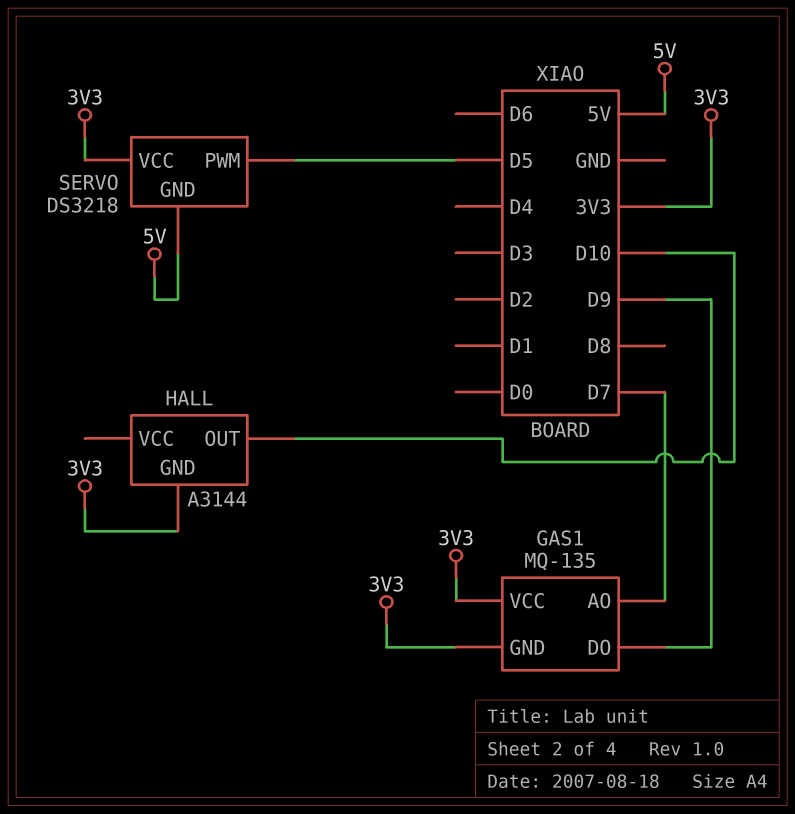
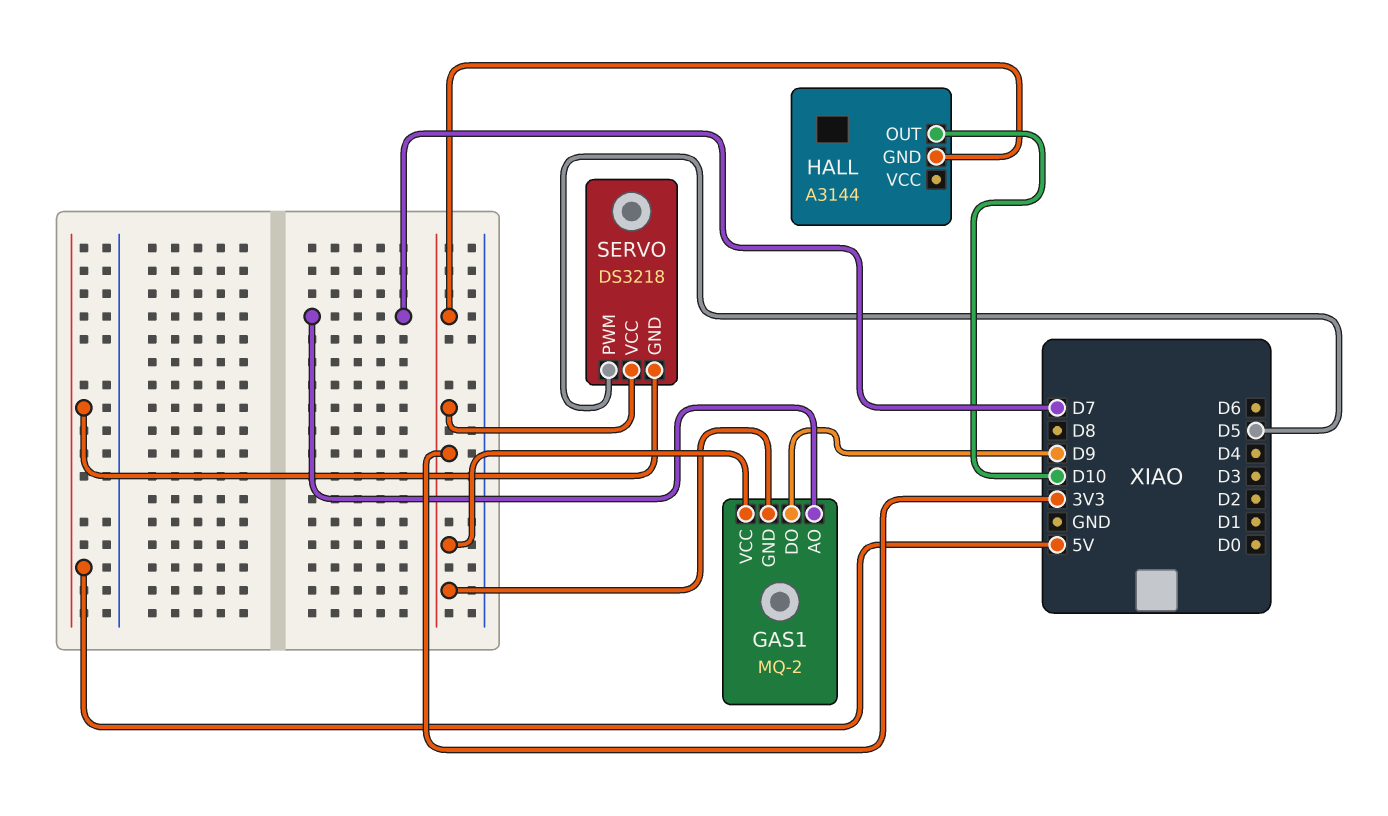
GAS1: MQ-135 -> MQ-2

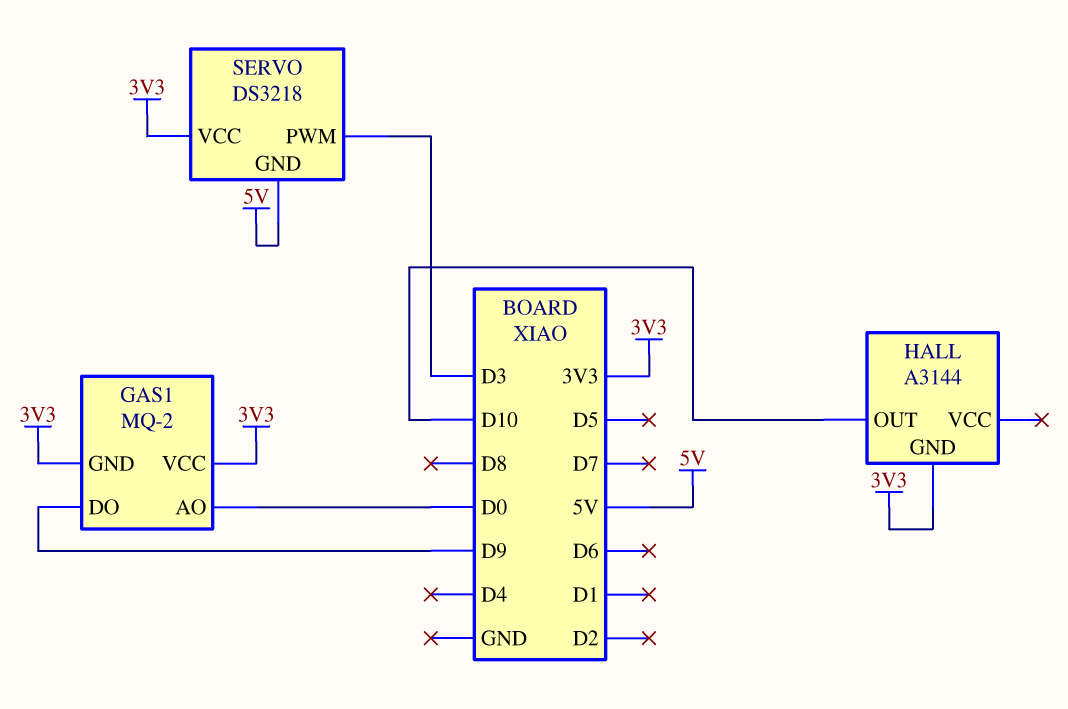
GAS1 pin AO: D7 -> D0
SERVO pin PWM: D5 -> D3

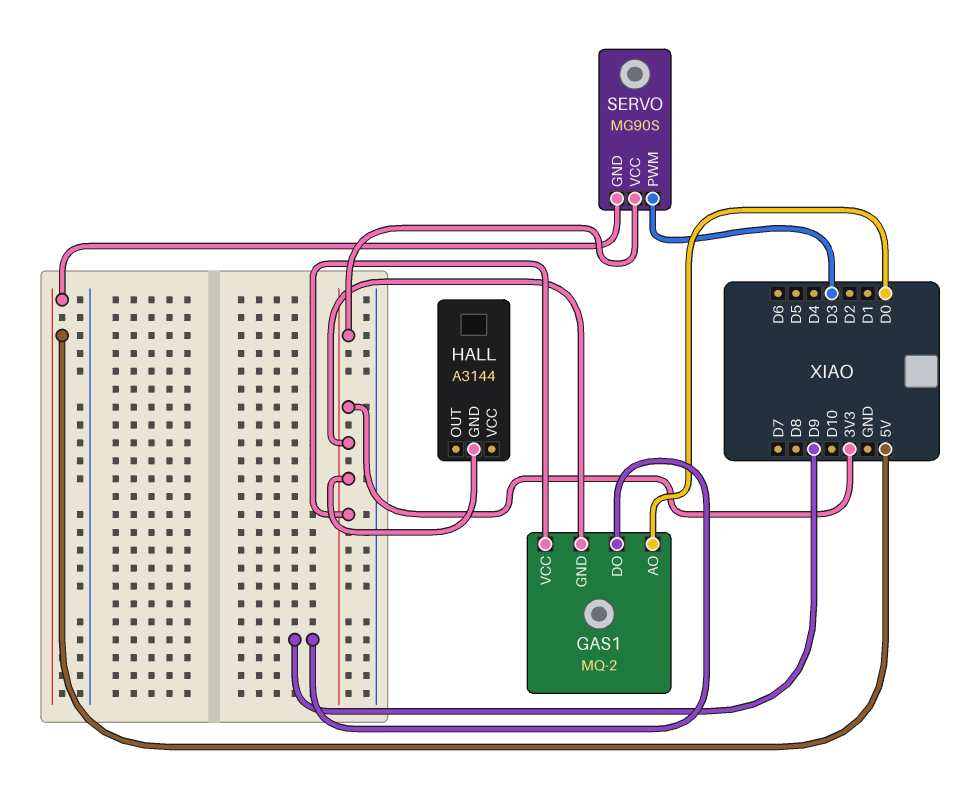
HALL pin OUT: D10 -> none
SERVO: DS3218 -> MG90S

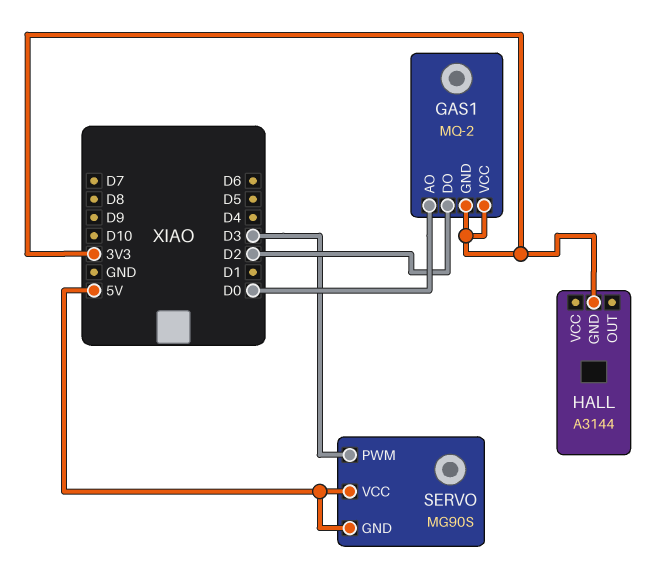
GAS1 pin DO: D9 -> D2
SERVO pin VCC: 3V3 -> 5V

